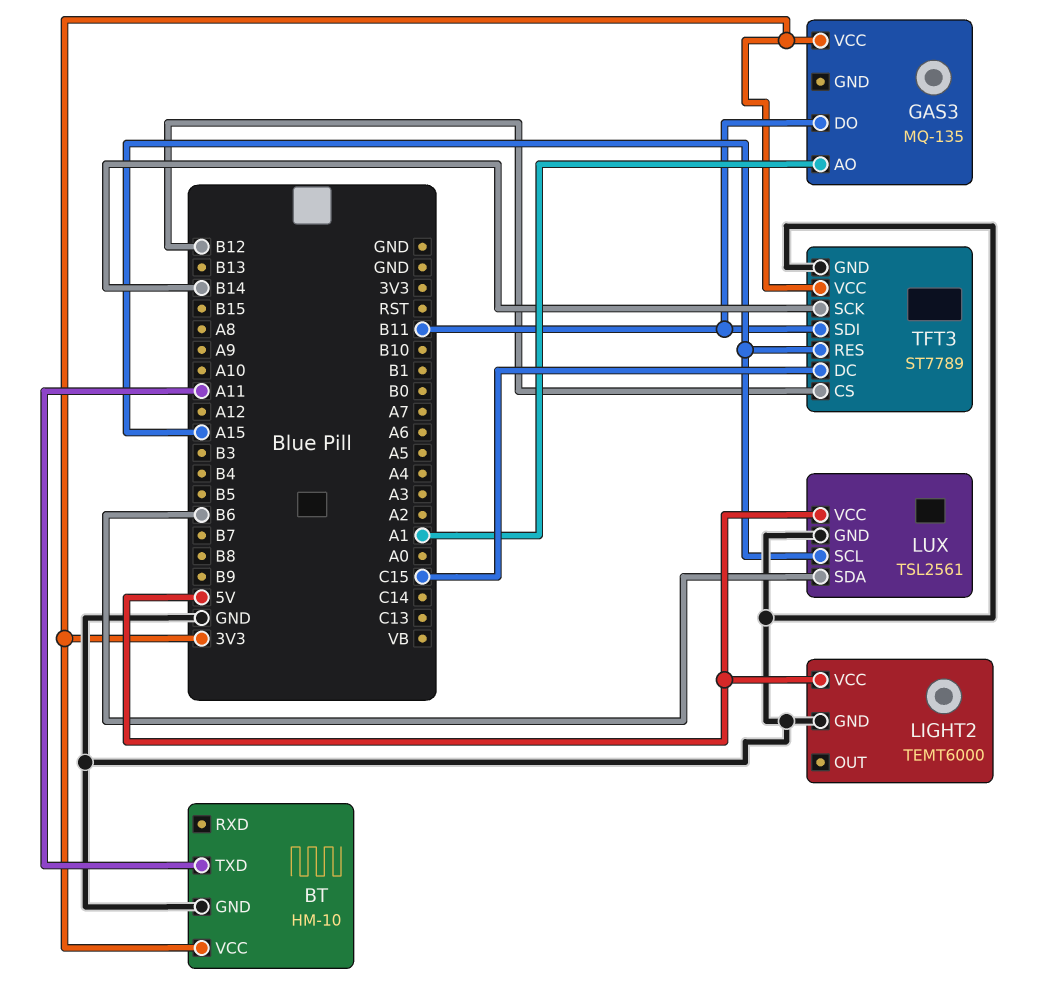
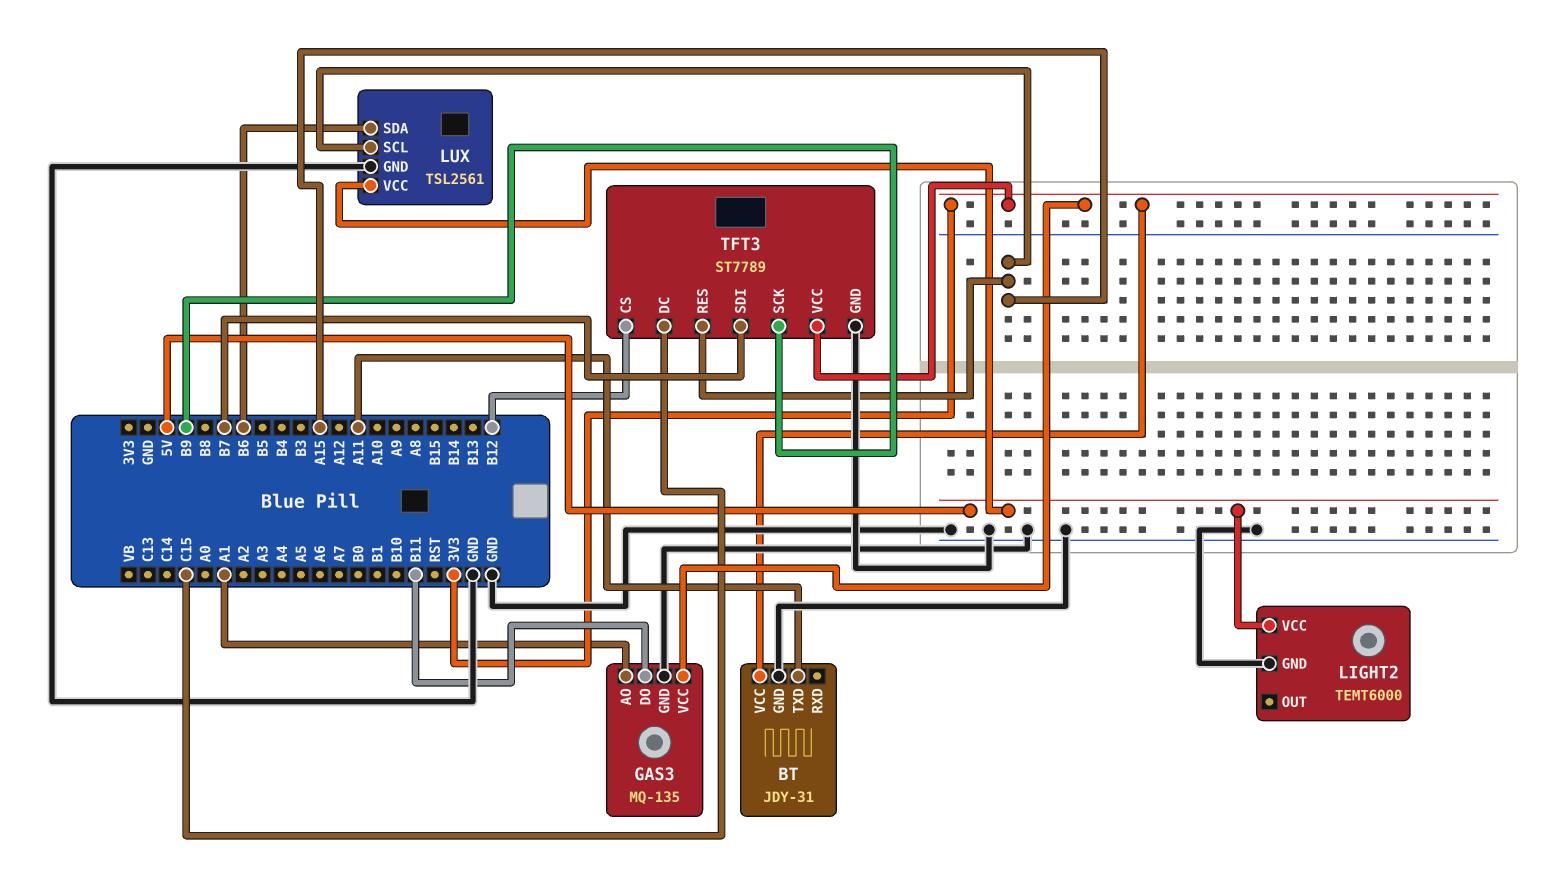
BT: HM-10 -> JDY-31
GAS3 pin GND: none -> GND
TFT3 pin SCK: B14 -> B9
TFT3 pin SDI: B11 -> B7

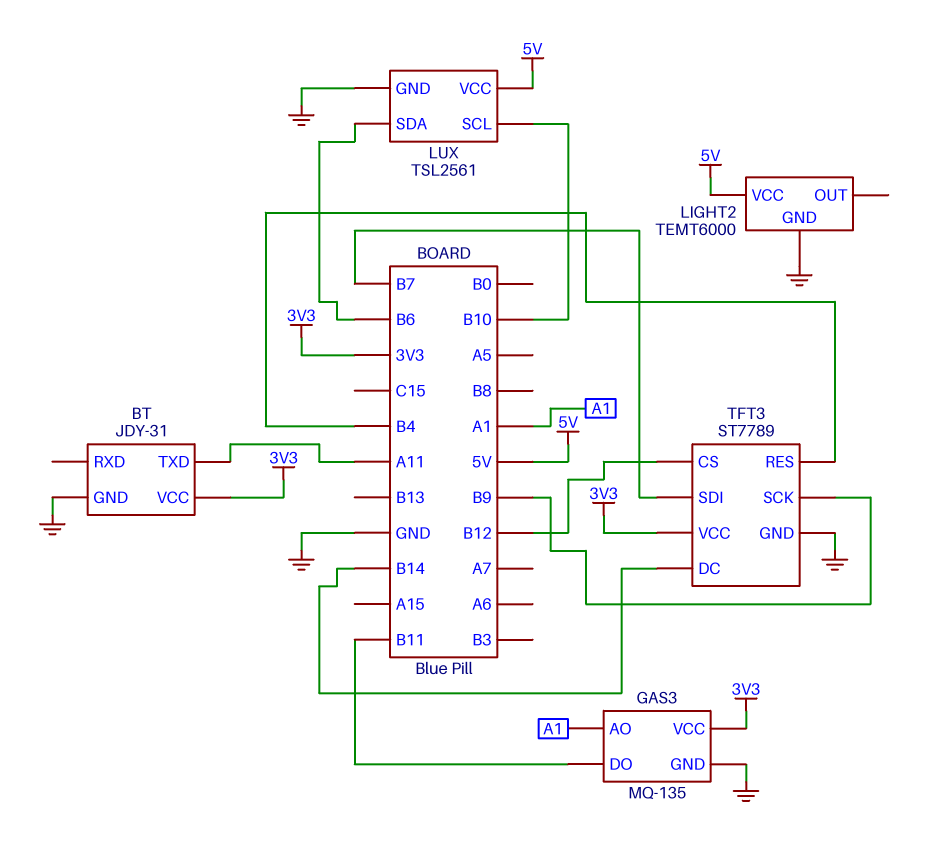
LUX pin SCL: A15 -> B10
TFT3 pin DC: C15 -> B14
TFT3 pin RES: A15 -> B4

